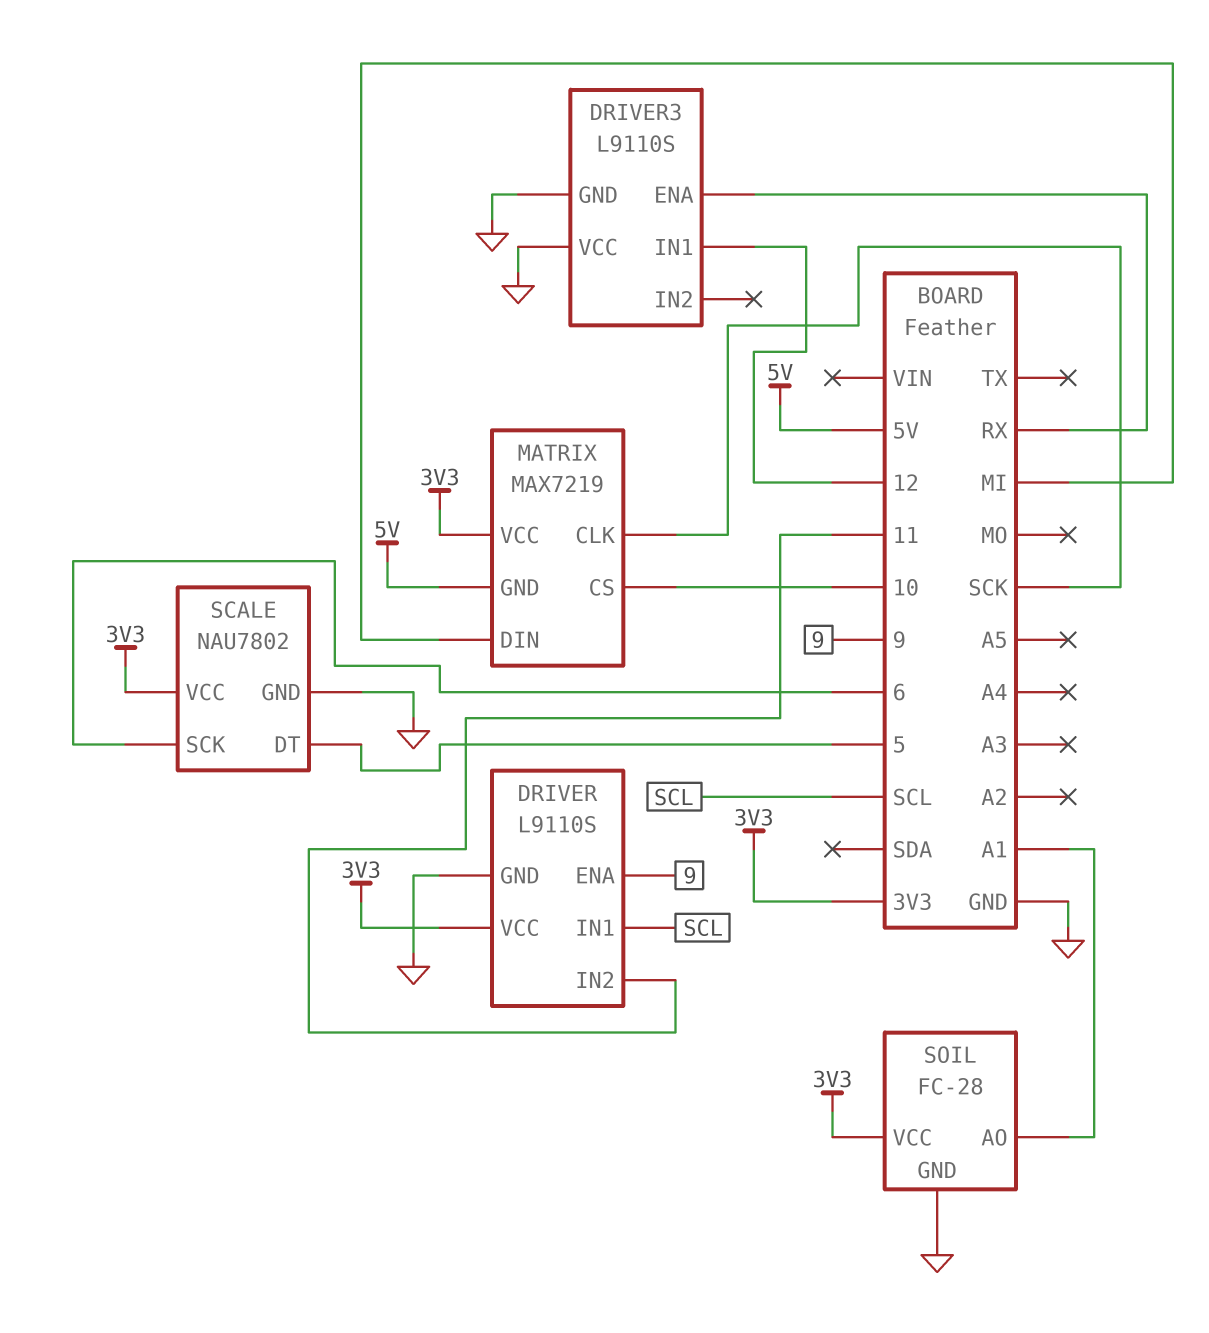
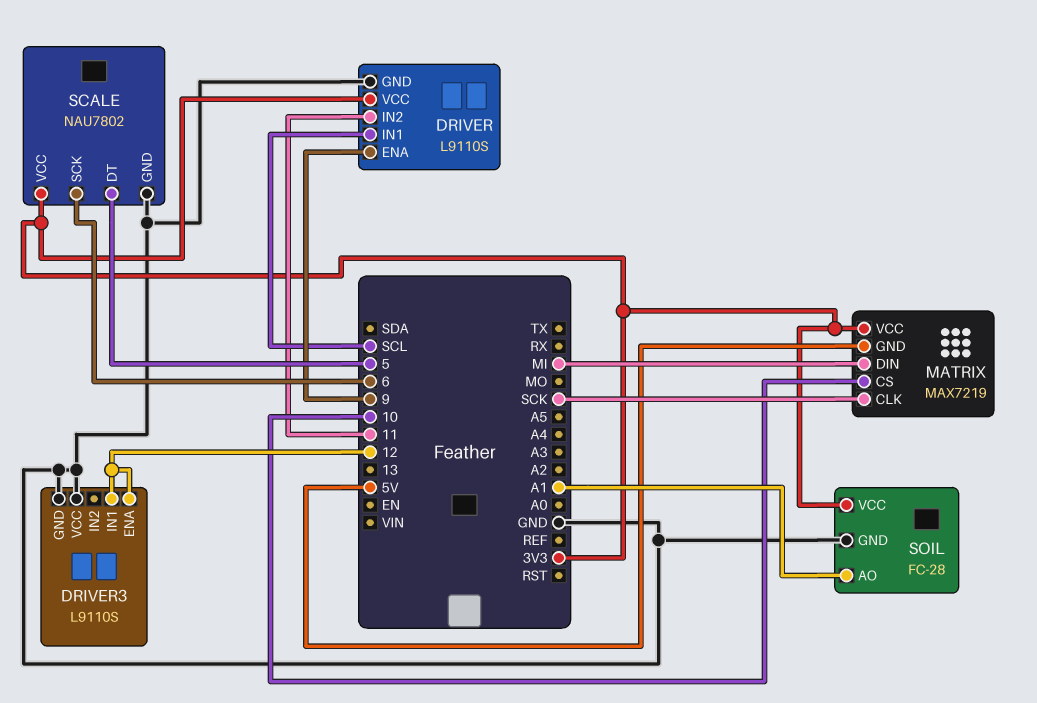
DRIVER3 pin ENA: RX -> 12

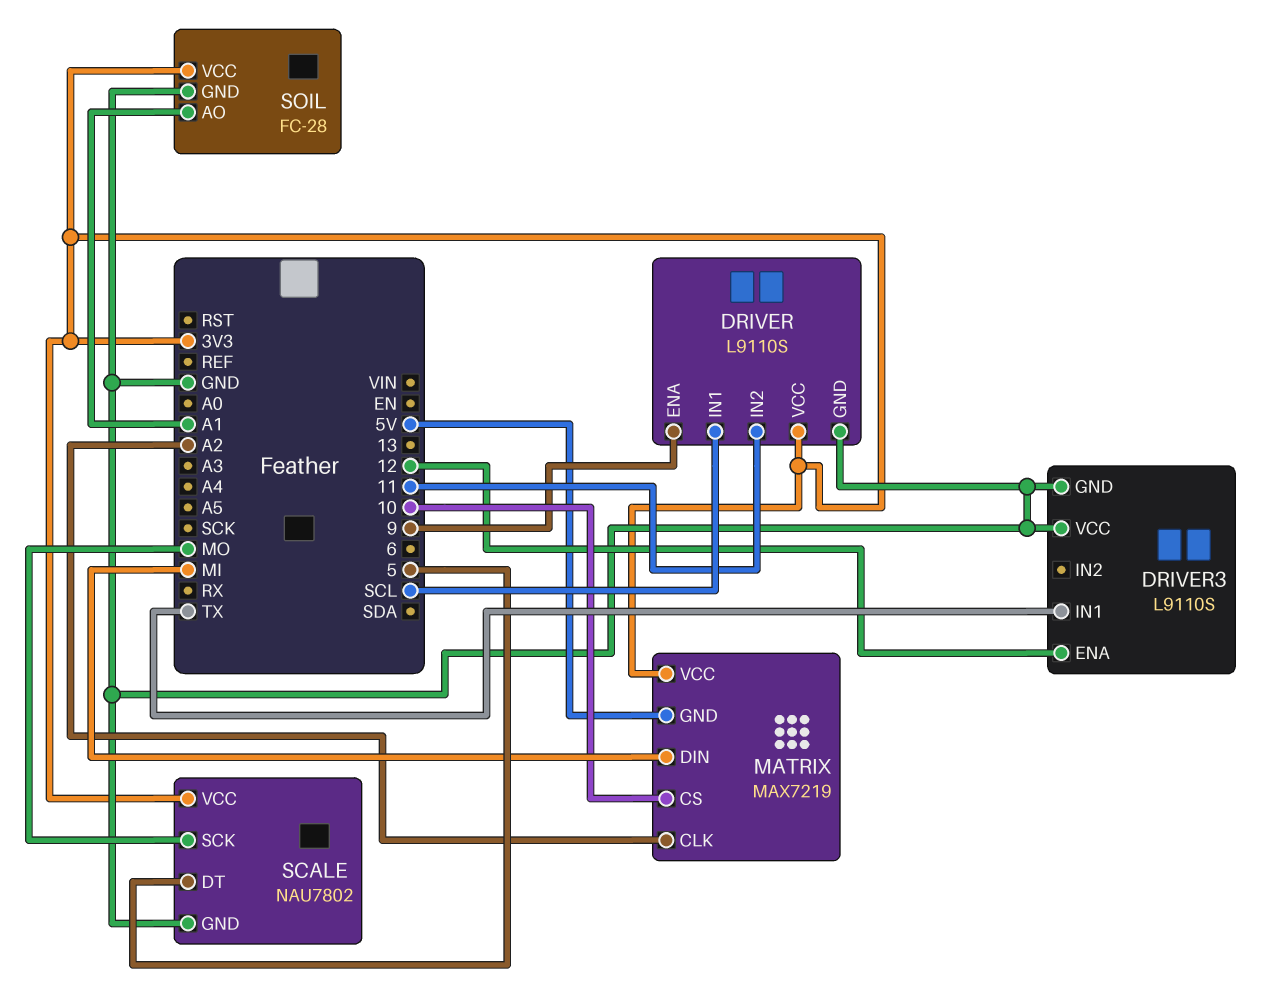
DRIVER3 pin IN1: 12 -> TX
MATRIX pin CLK: SCK -> A2
SCALE pin SCK: 6 -> MO

